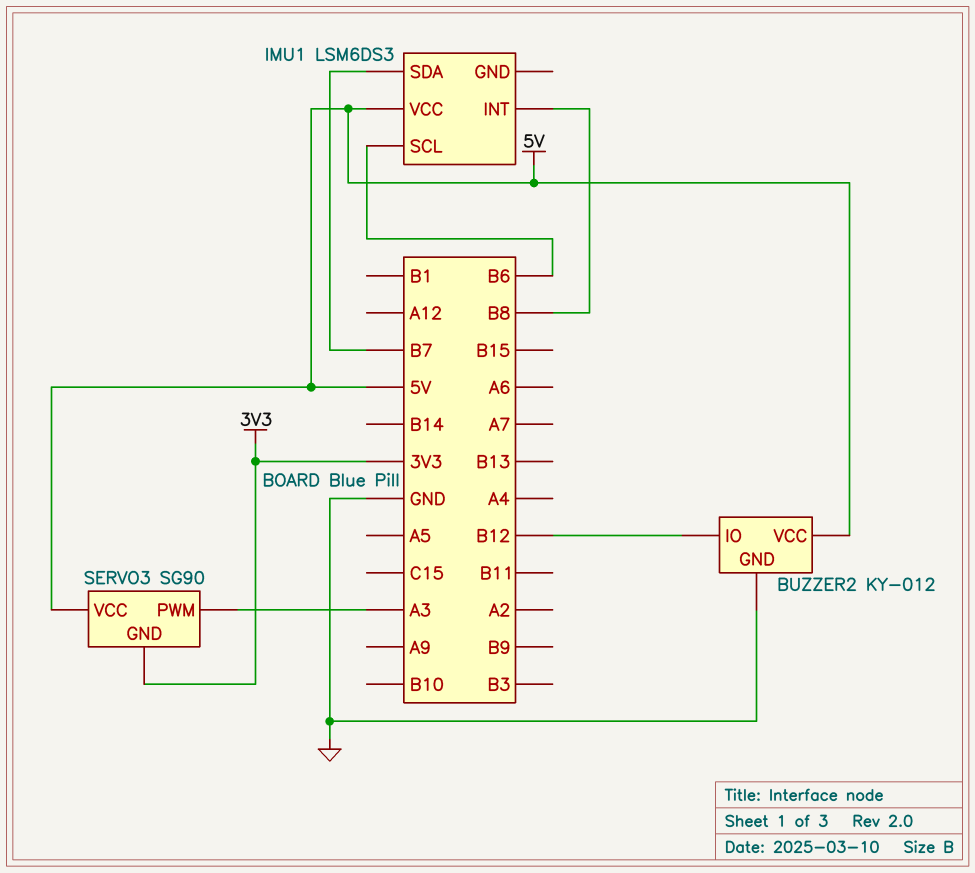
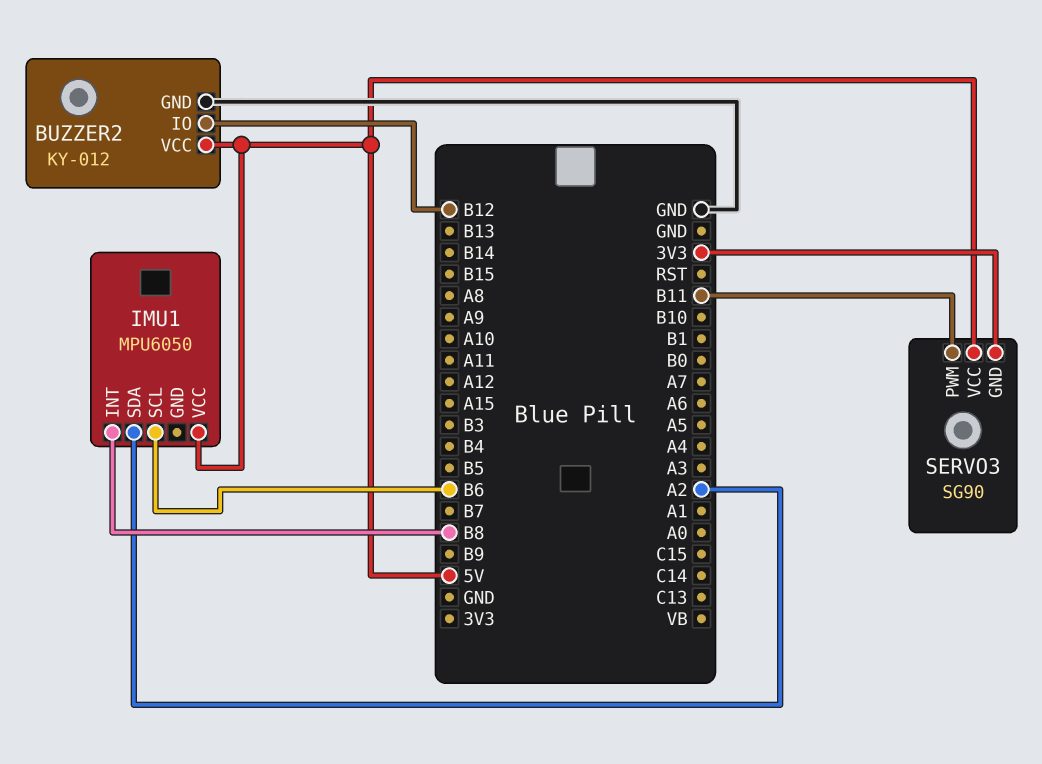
IMU1: LSM6DS3 -> MPU6050
IMU1 pin SDA: B7 -> A2
SERVO3 pin PWM: A3 -> B11

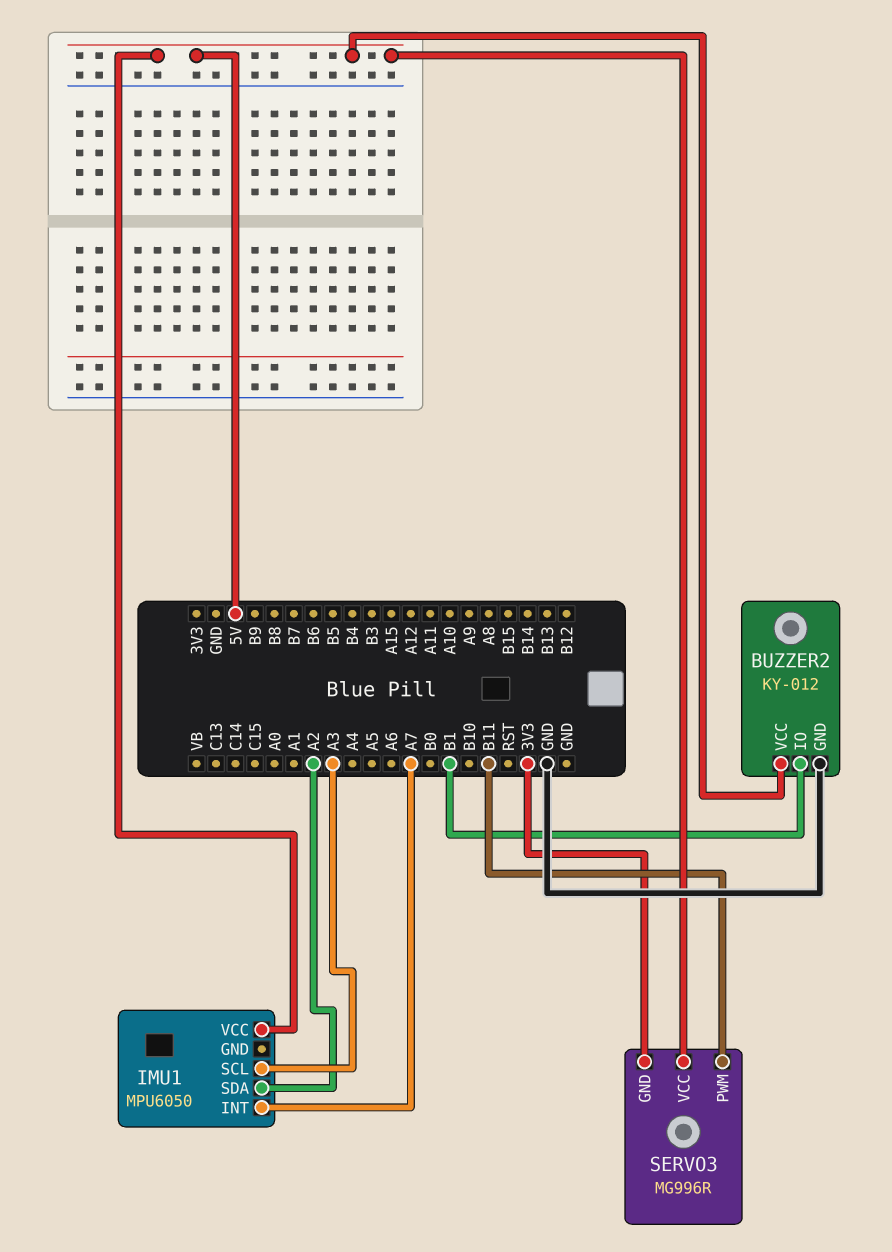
BUZZER2 pin IO: B12 -> B1
IMU1 pin INT: B8 -> A7
IMU1 pin SCL: B6 -> A3
SERVO3: SG90 -> MG996R

